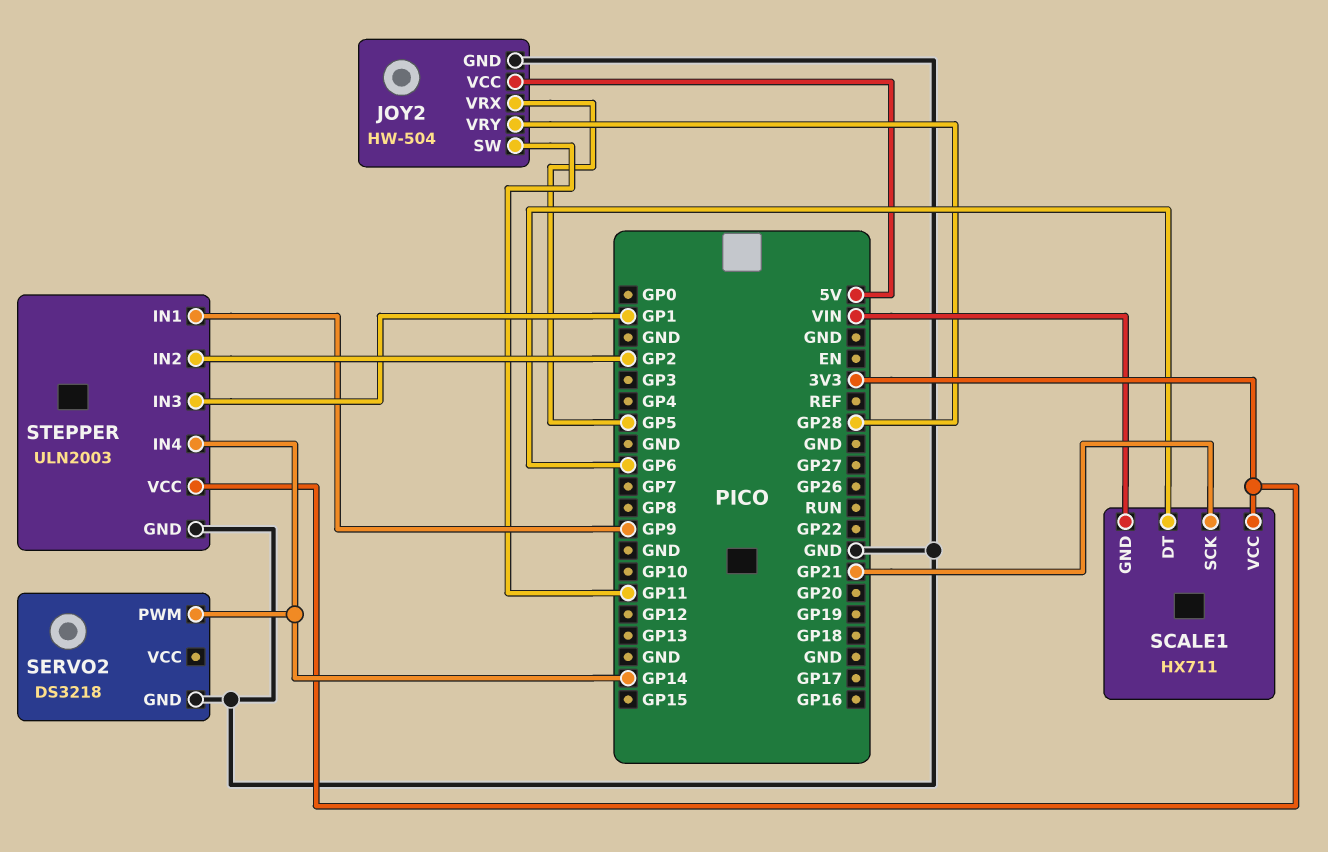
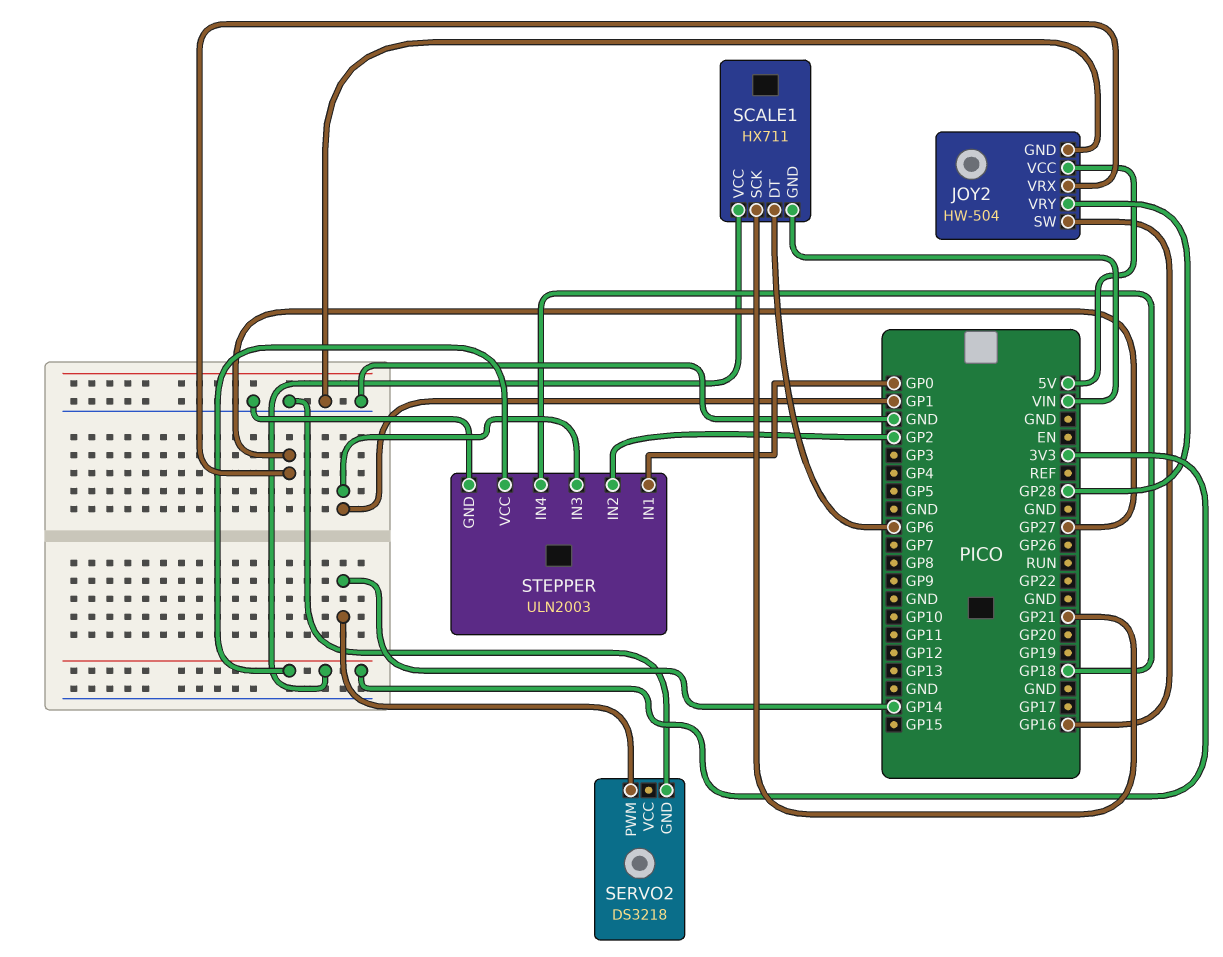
JOY2 pin SW: GP11 -> GP16
JOY2 pin VRX: GP5 -> GP27
STEPPER pin IN1: GP9 -> GP0
STEPPER pin IN4: GP14 -> GP18

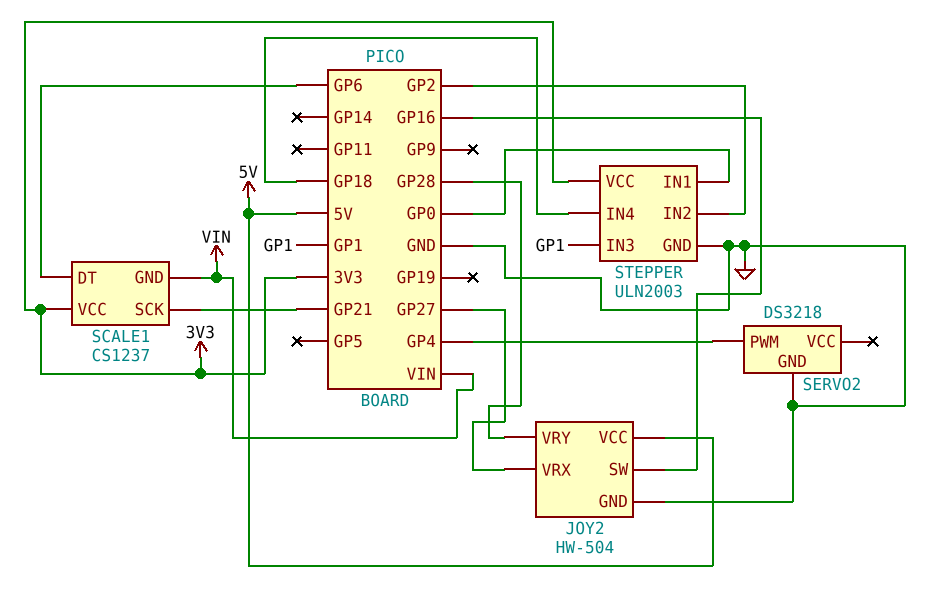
SCALE1: HX711 -> CS1237
SERVO2 pin PWM: GP14 -> GP4

